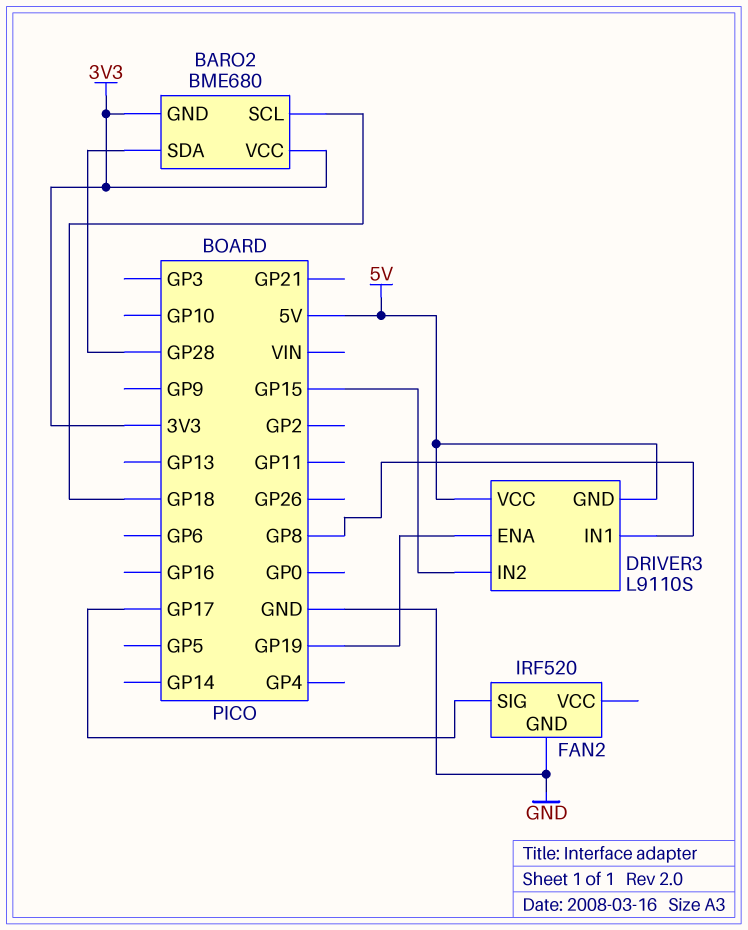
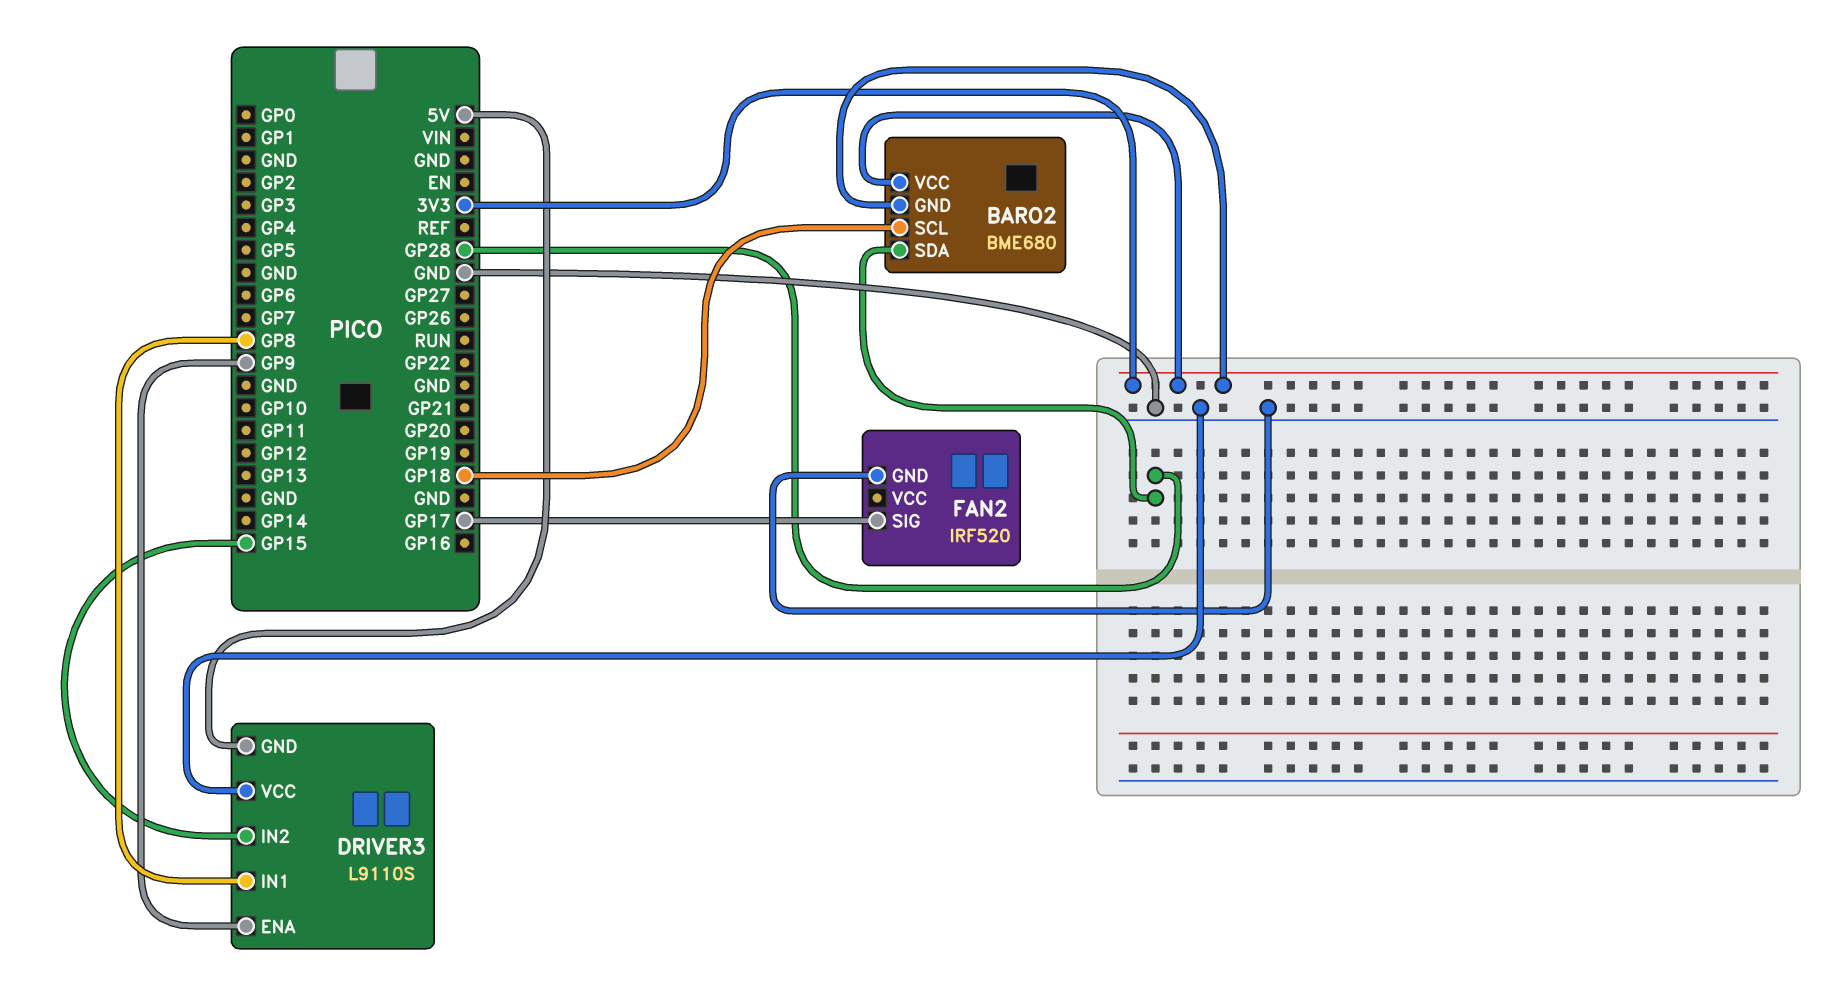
DRIVER3 pin ENA: GP19 -> GP9
DRIVER3 pin VCC: 5V -> GND

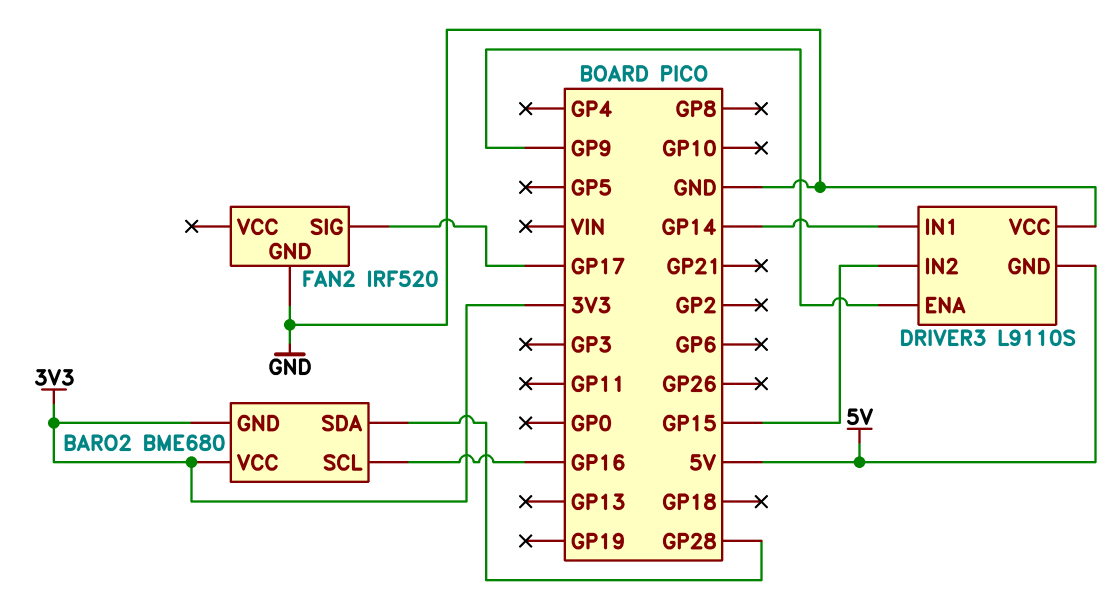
BARO2 pin SCL: GP18 -> GP16
DRIVER3 pin IN1: GP8 -> GP14

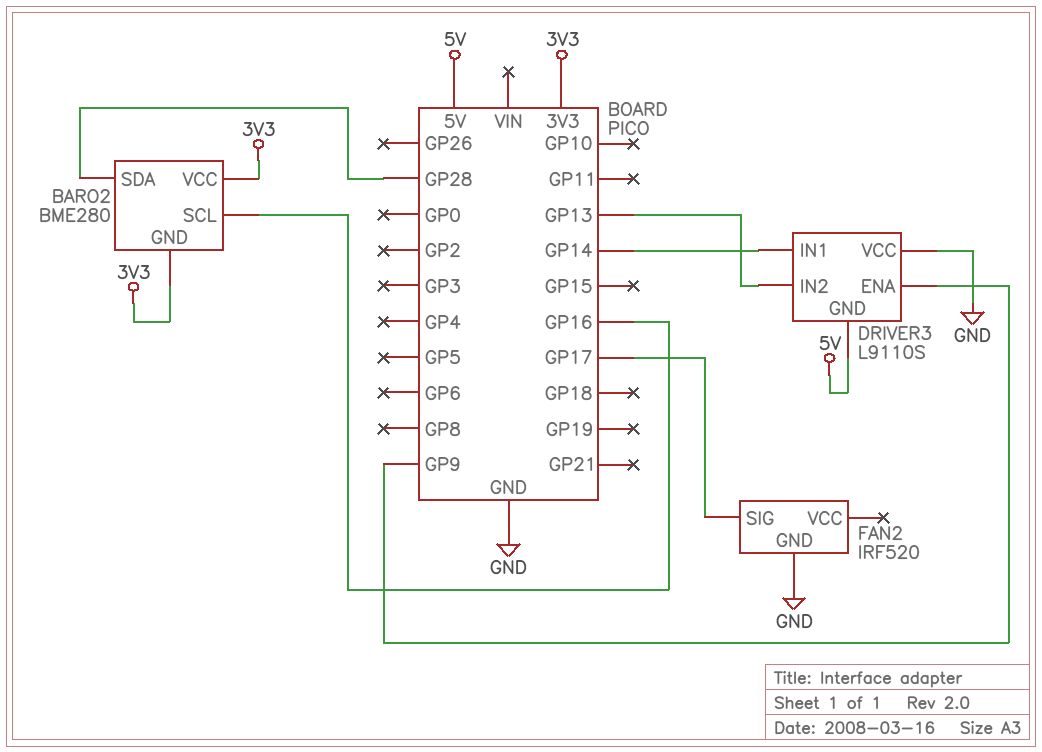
BARO2: BME680 -> BME280
DRIVER3 pin IN2: GP15 -> GP13

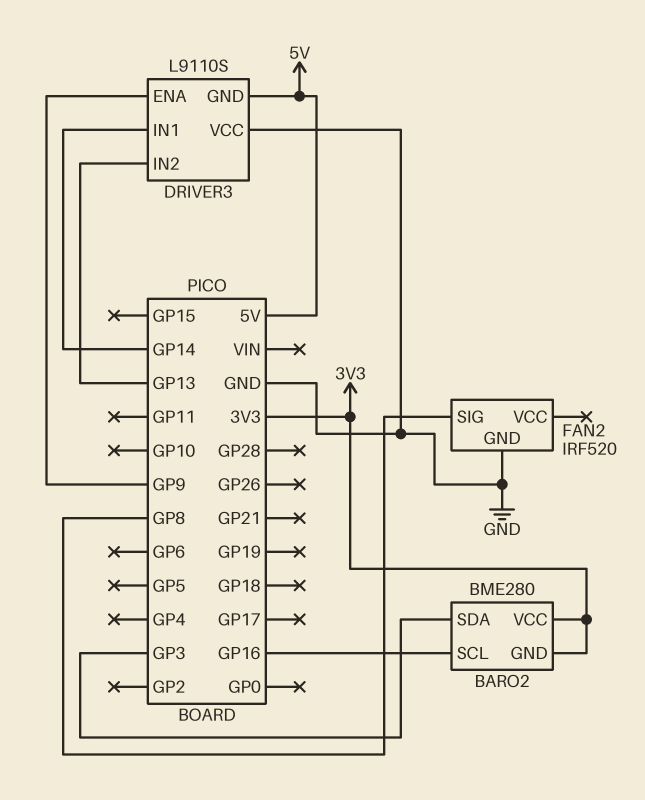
BARO2 pin SDA: GP28 -> GP3
FAN2 pin SIG: GP17 -> GP8

